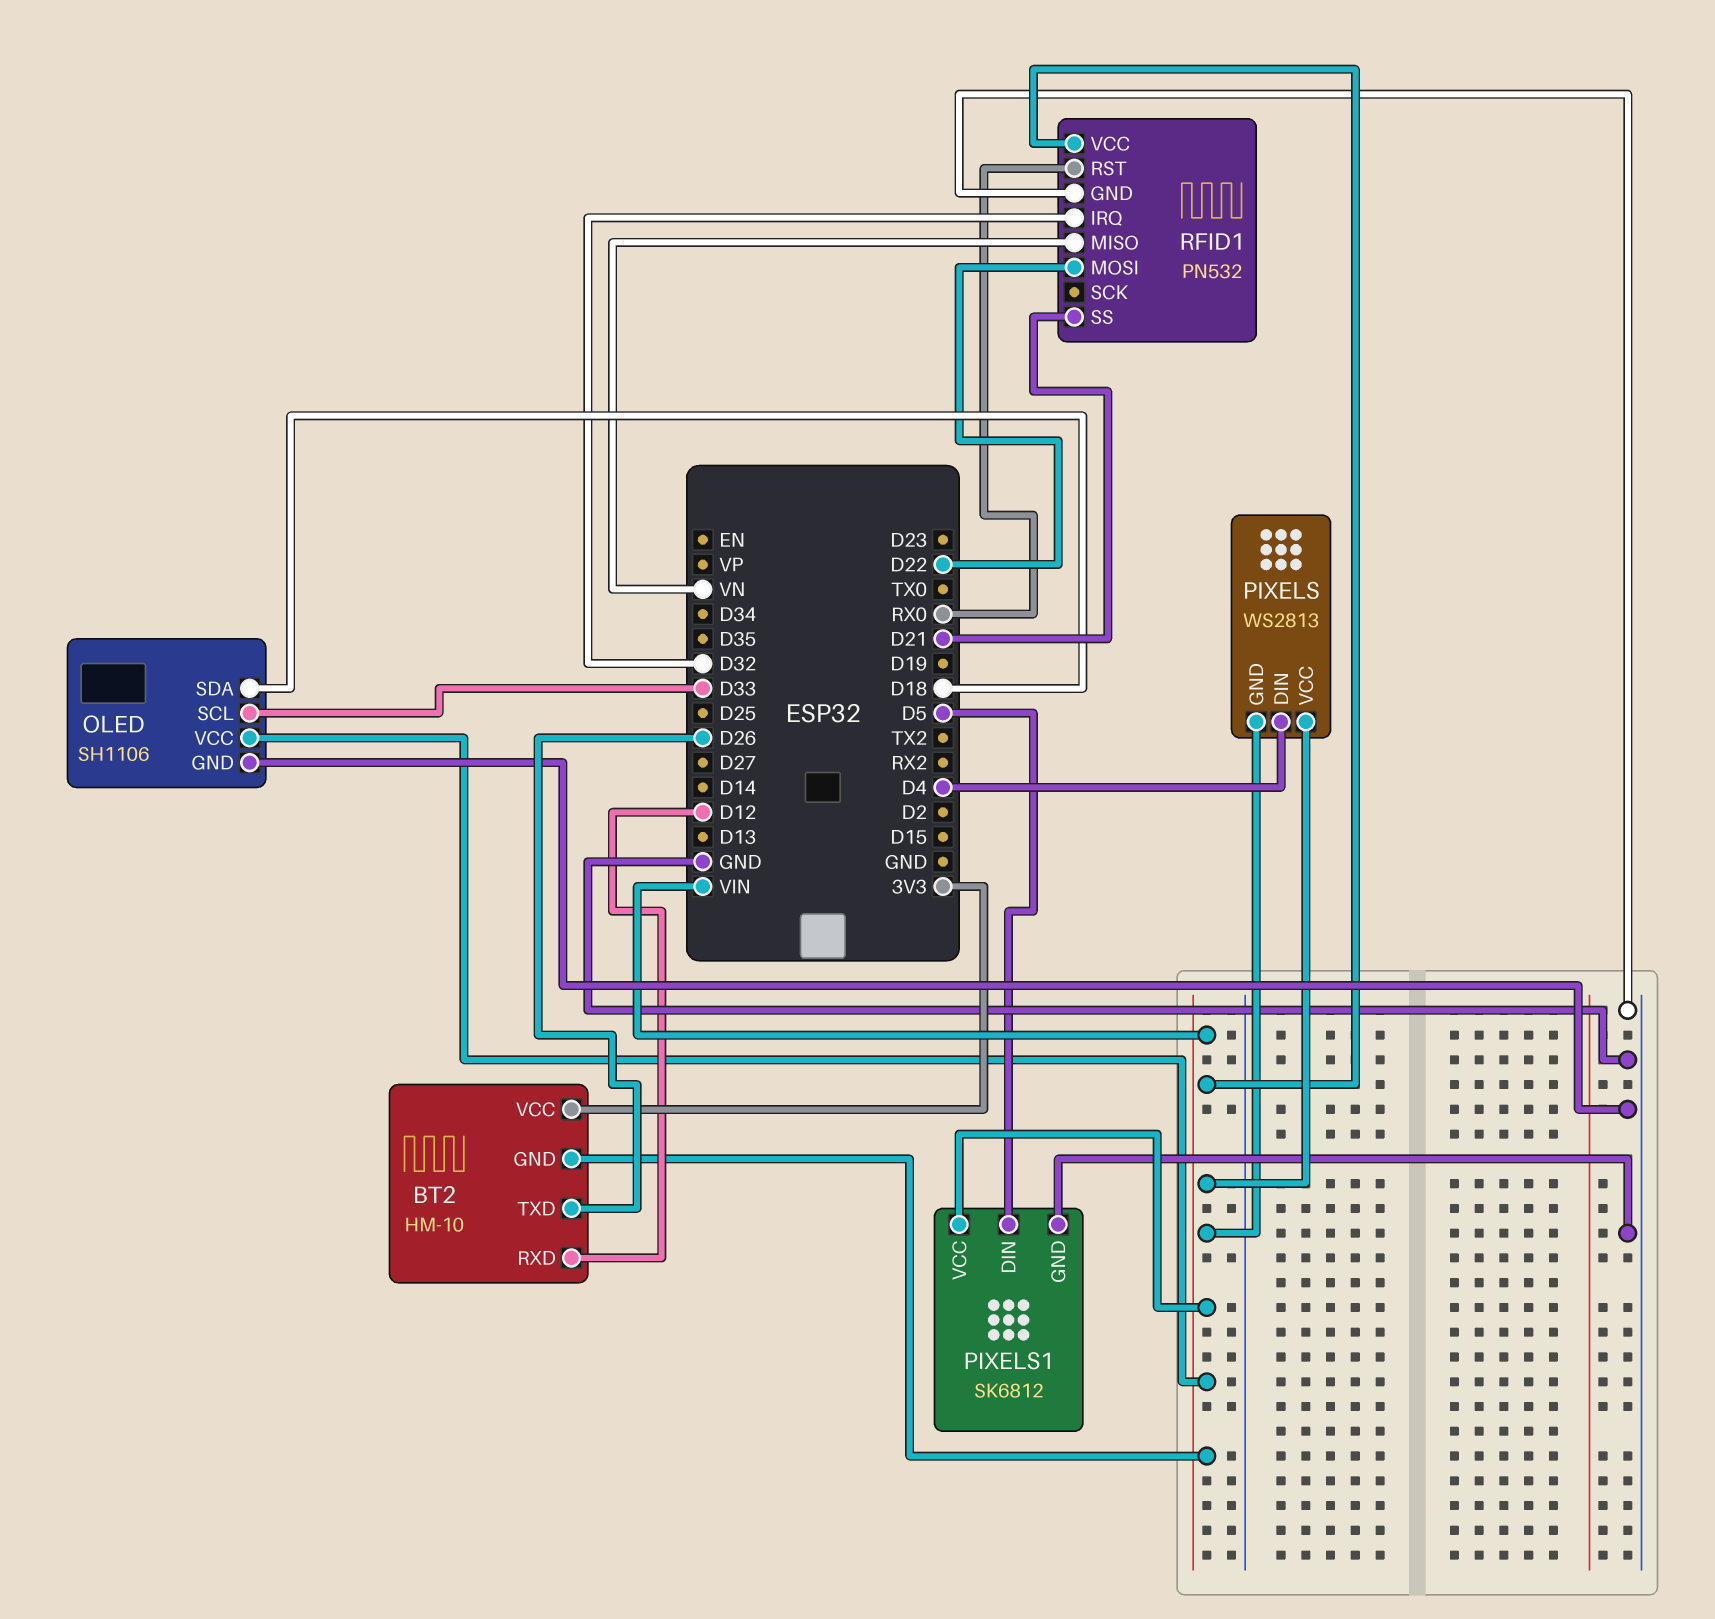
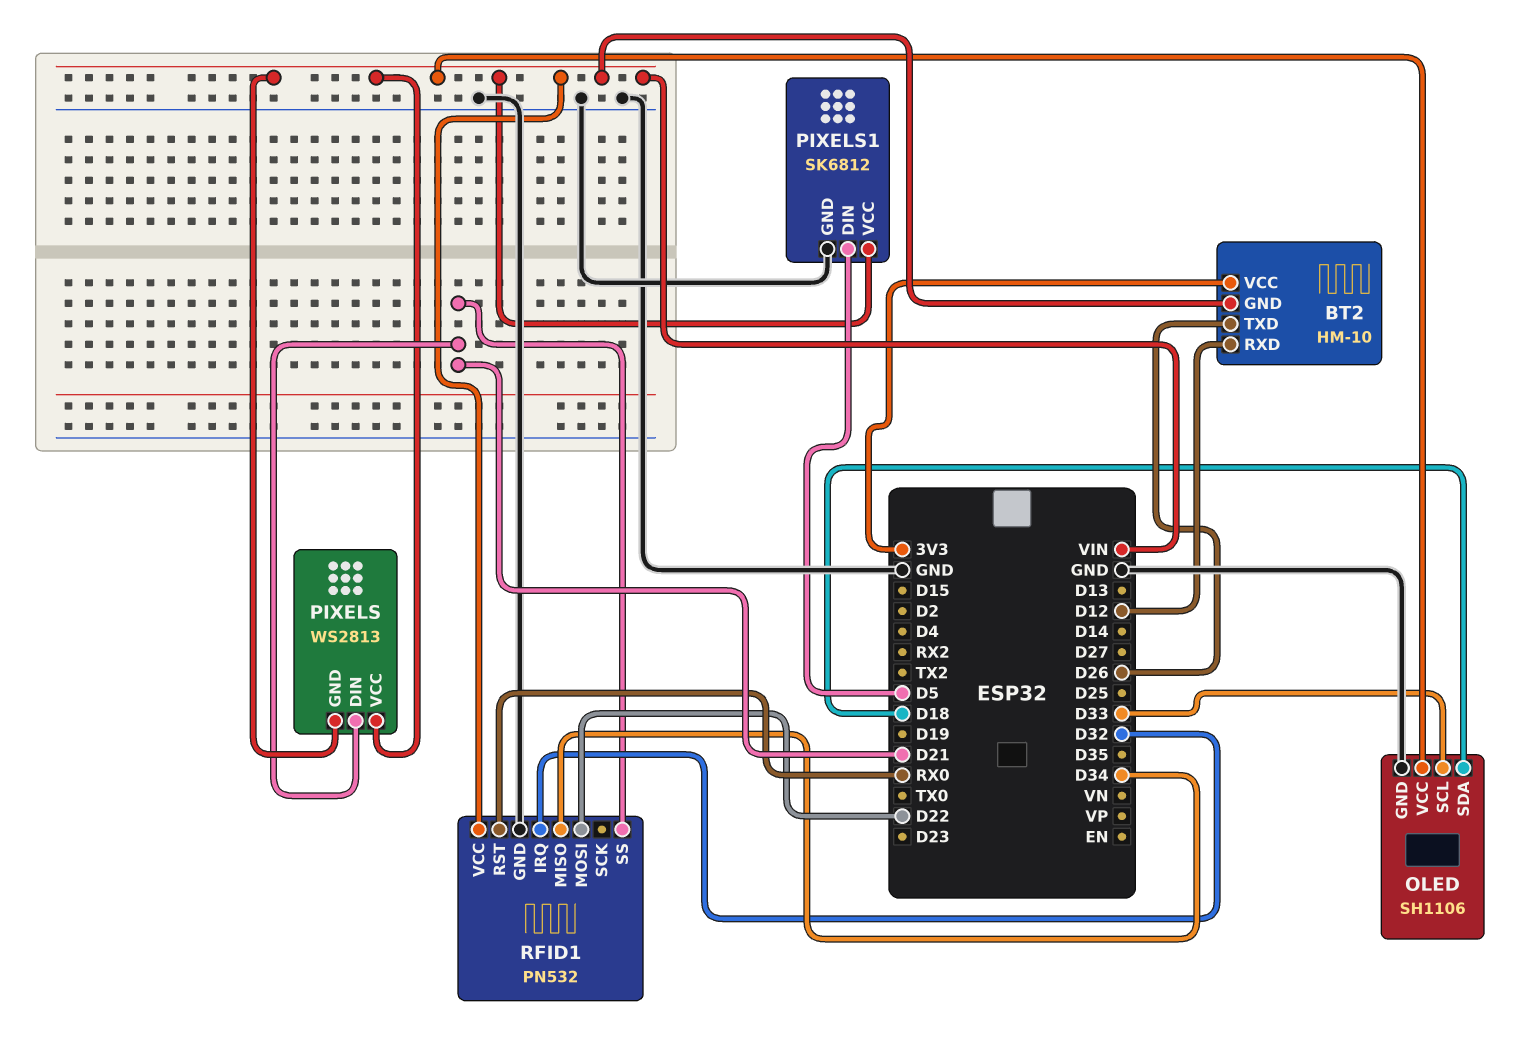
PIXELS pin DIN: D4 -> D21
RFID1 pin MISO: VN -> D34

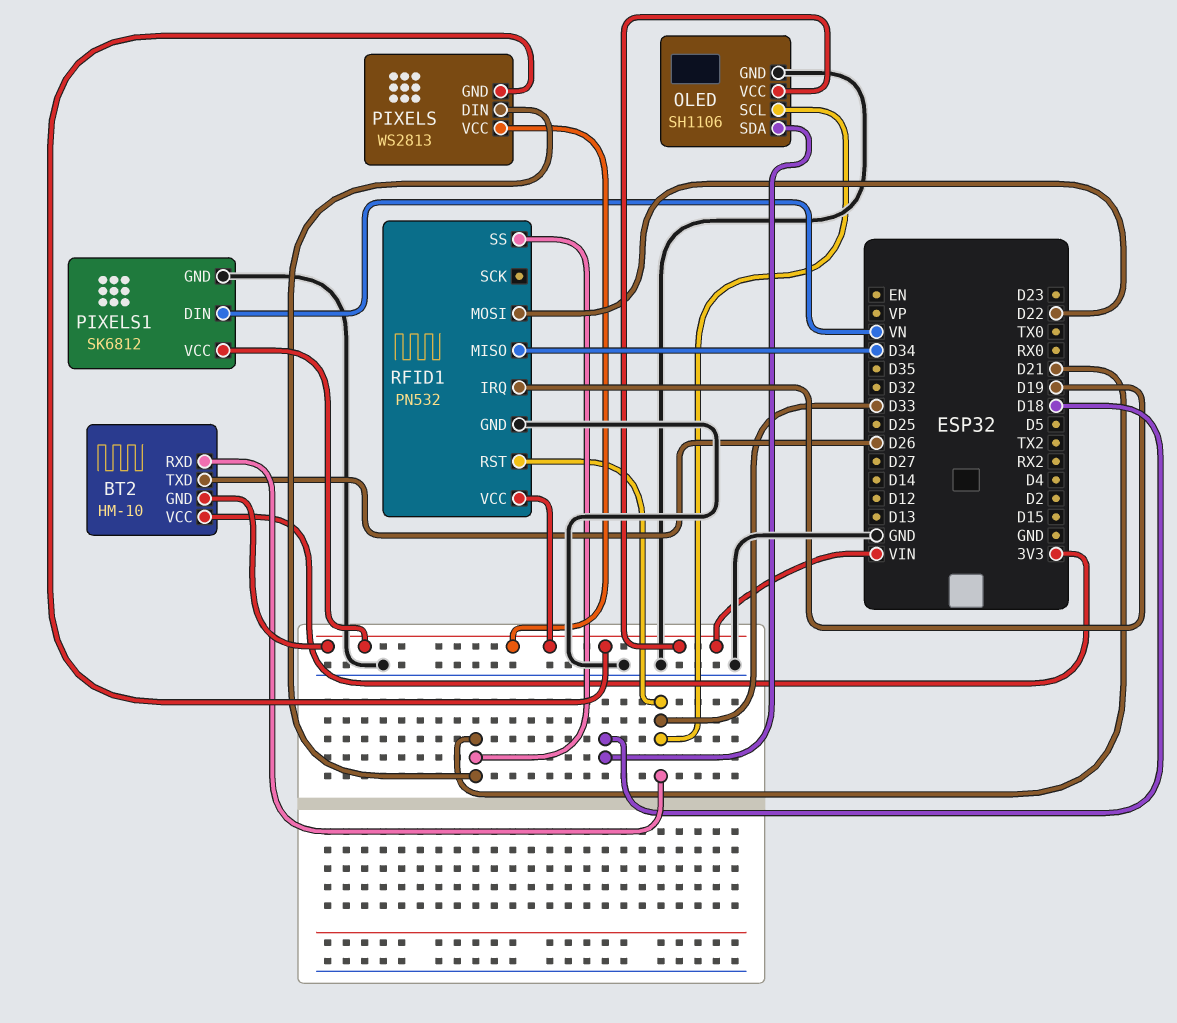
BT2 pin RXD: D12 -> D33
PIXELS1 pin DIN: D5 -> VN
RFID1 pin IRQ: D32 -> D19
RFID1 pin RST: RX0 -> D33

